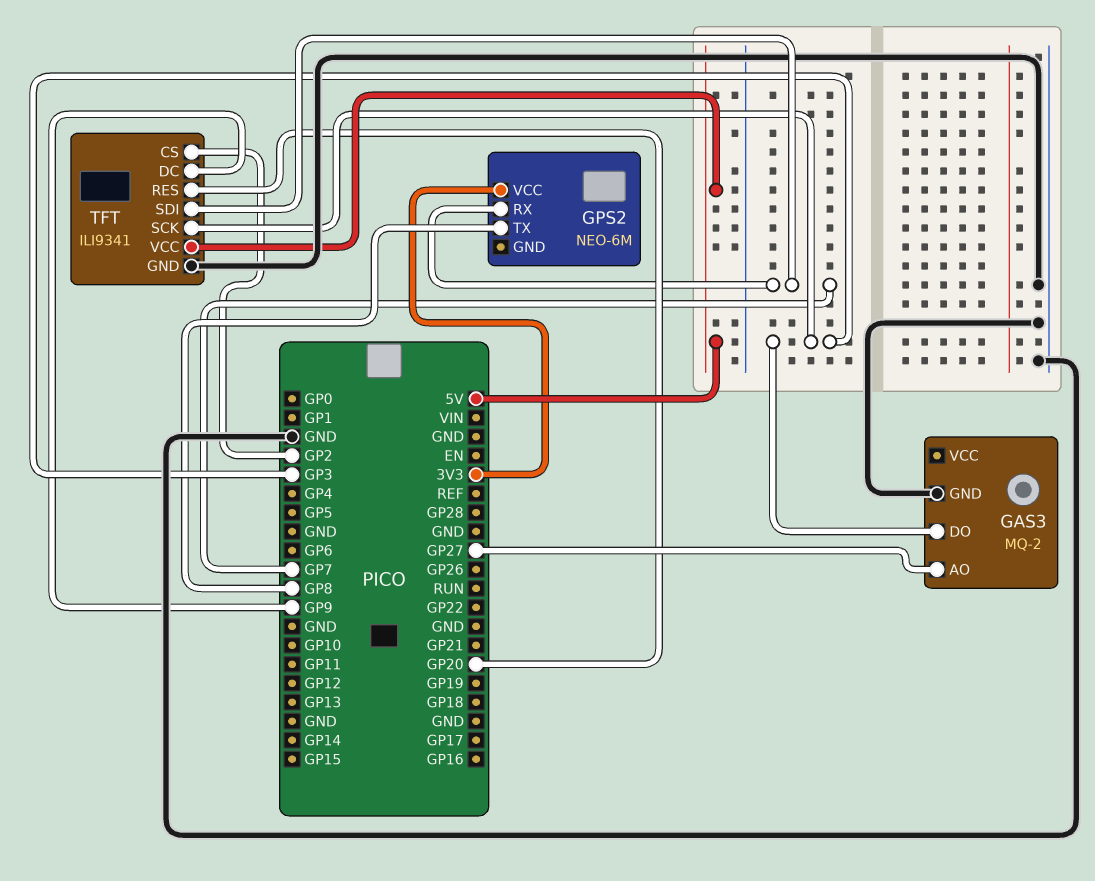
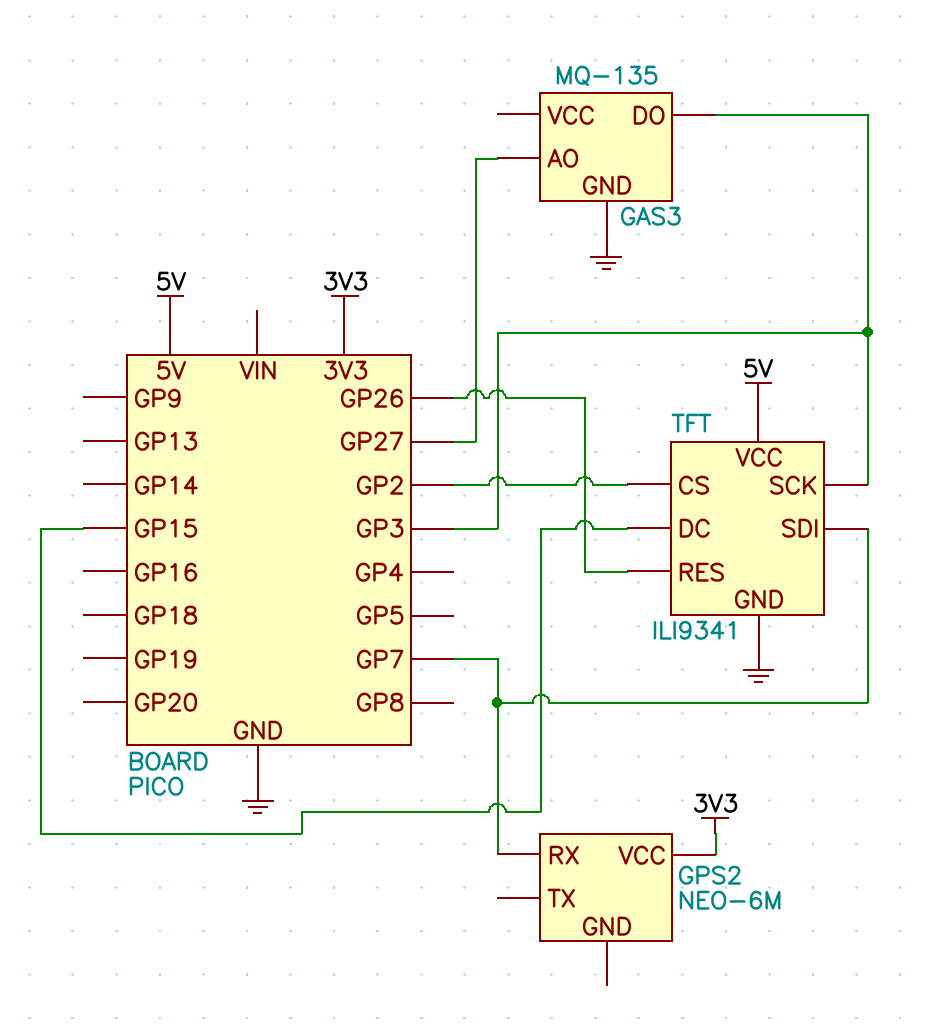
GAS3: MQ-2 -> MQ-135
GPS2 pin TX: GP8 -> none
TFT pin DC: GP9 -> GP15
TFT pin RES: GP20 -> GP26

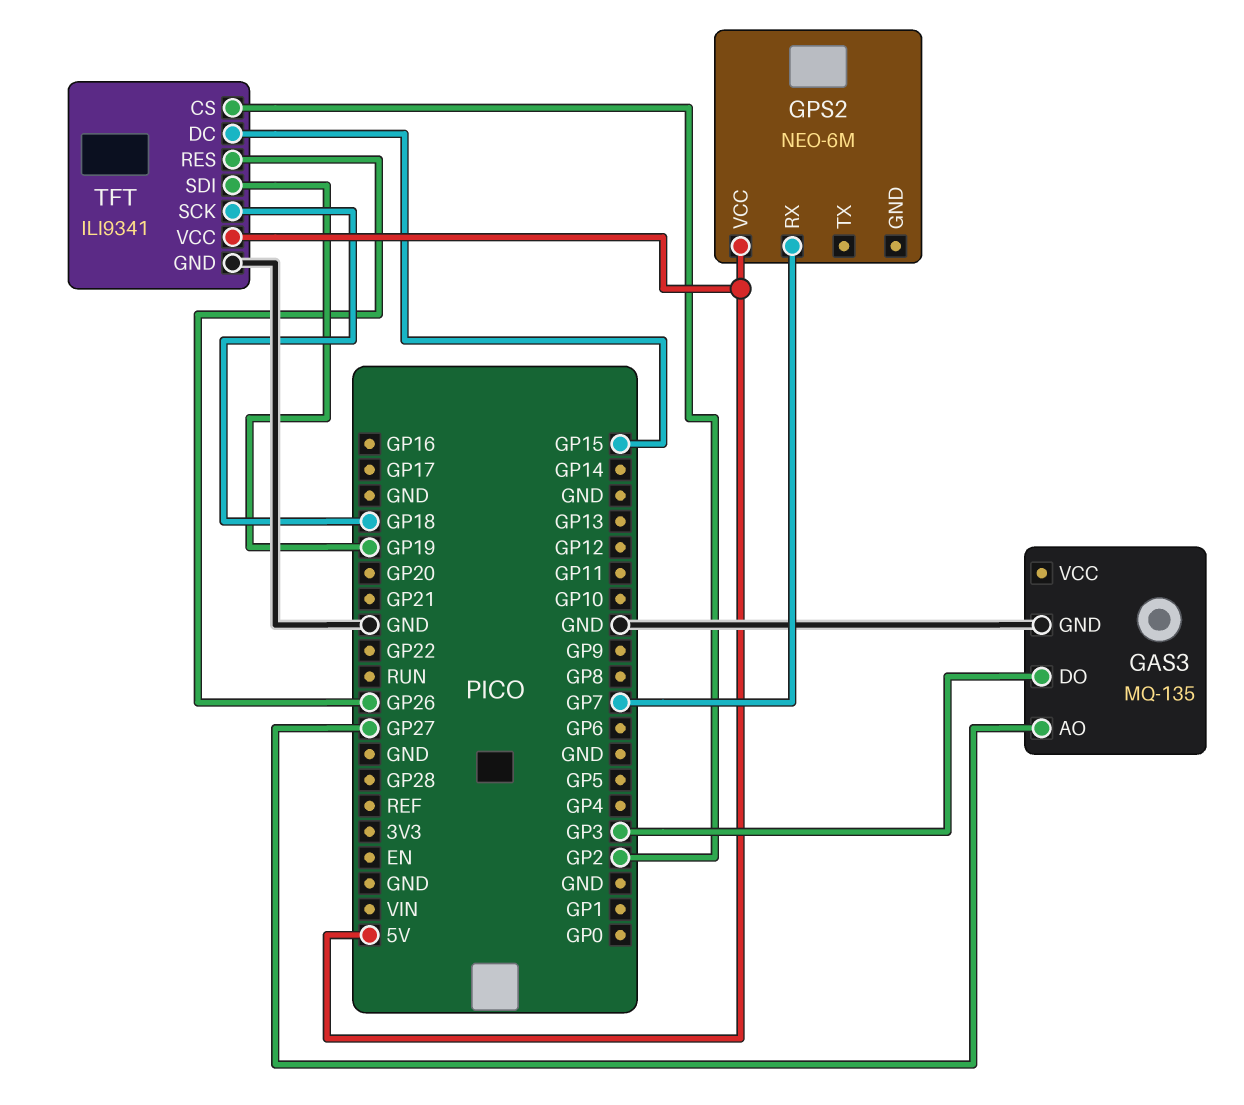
GPS2 pin VCC: 3V3 -> 5V
TFT pin SCK: GP3 -> GP18
TFT pin SDI: GP7 -> GP19

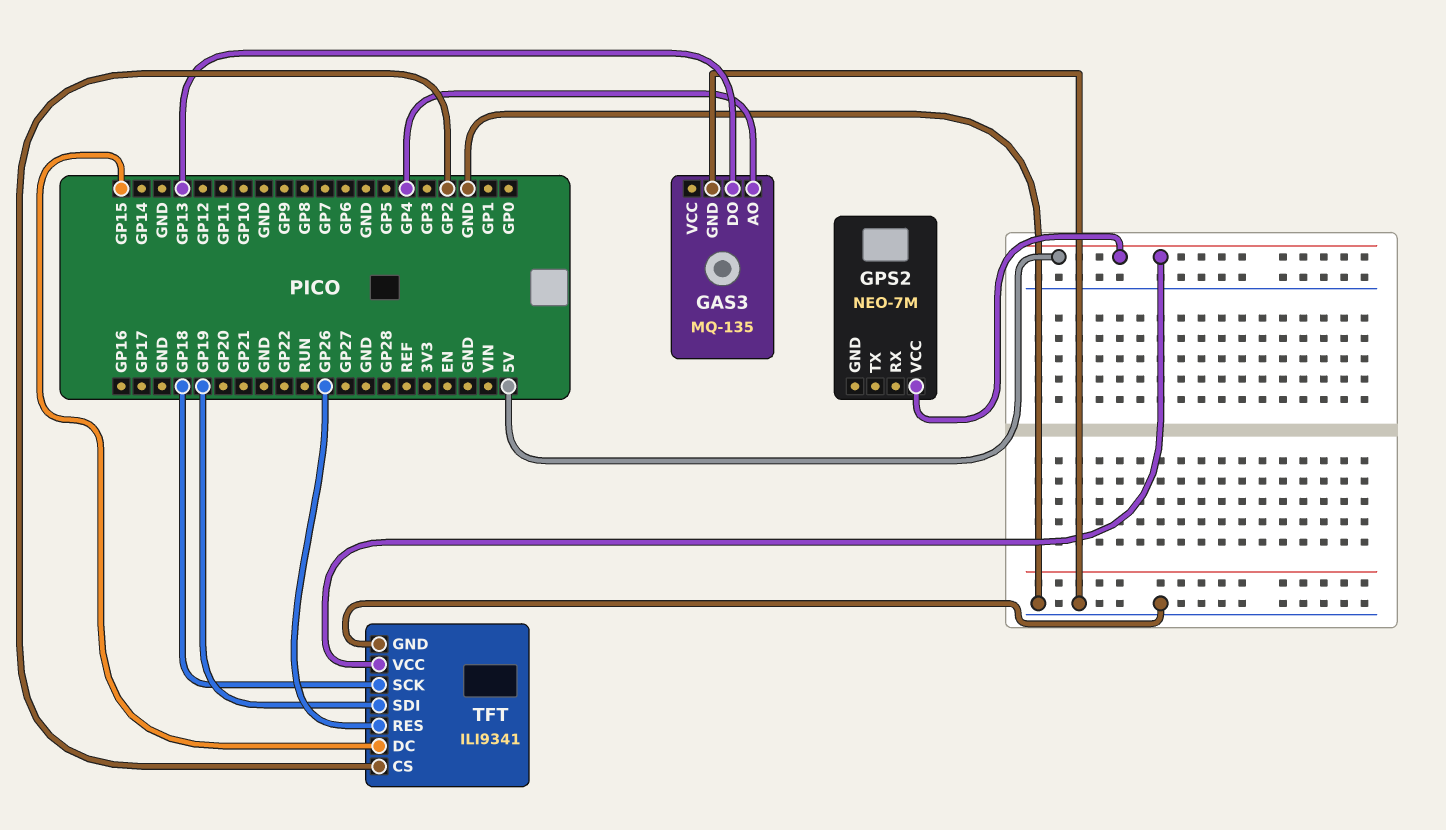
GAS3 pin AO: GP27 -> GP4
GAS3 pin DO: GP3 -> GP13
GPS2: NEO-6M -> NEO-7M
GPS2 pin RX: GP7 -> none

